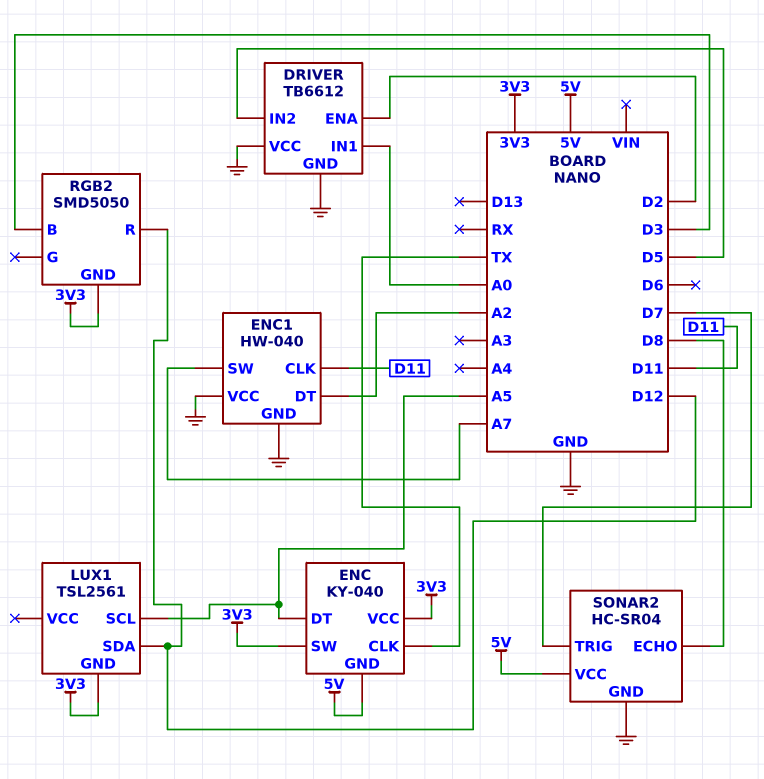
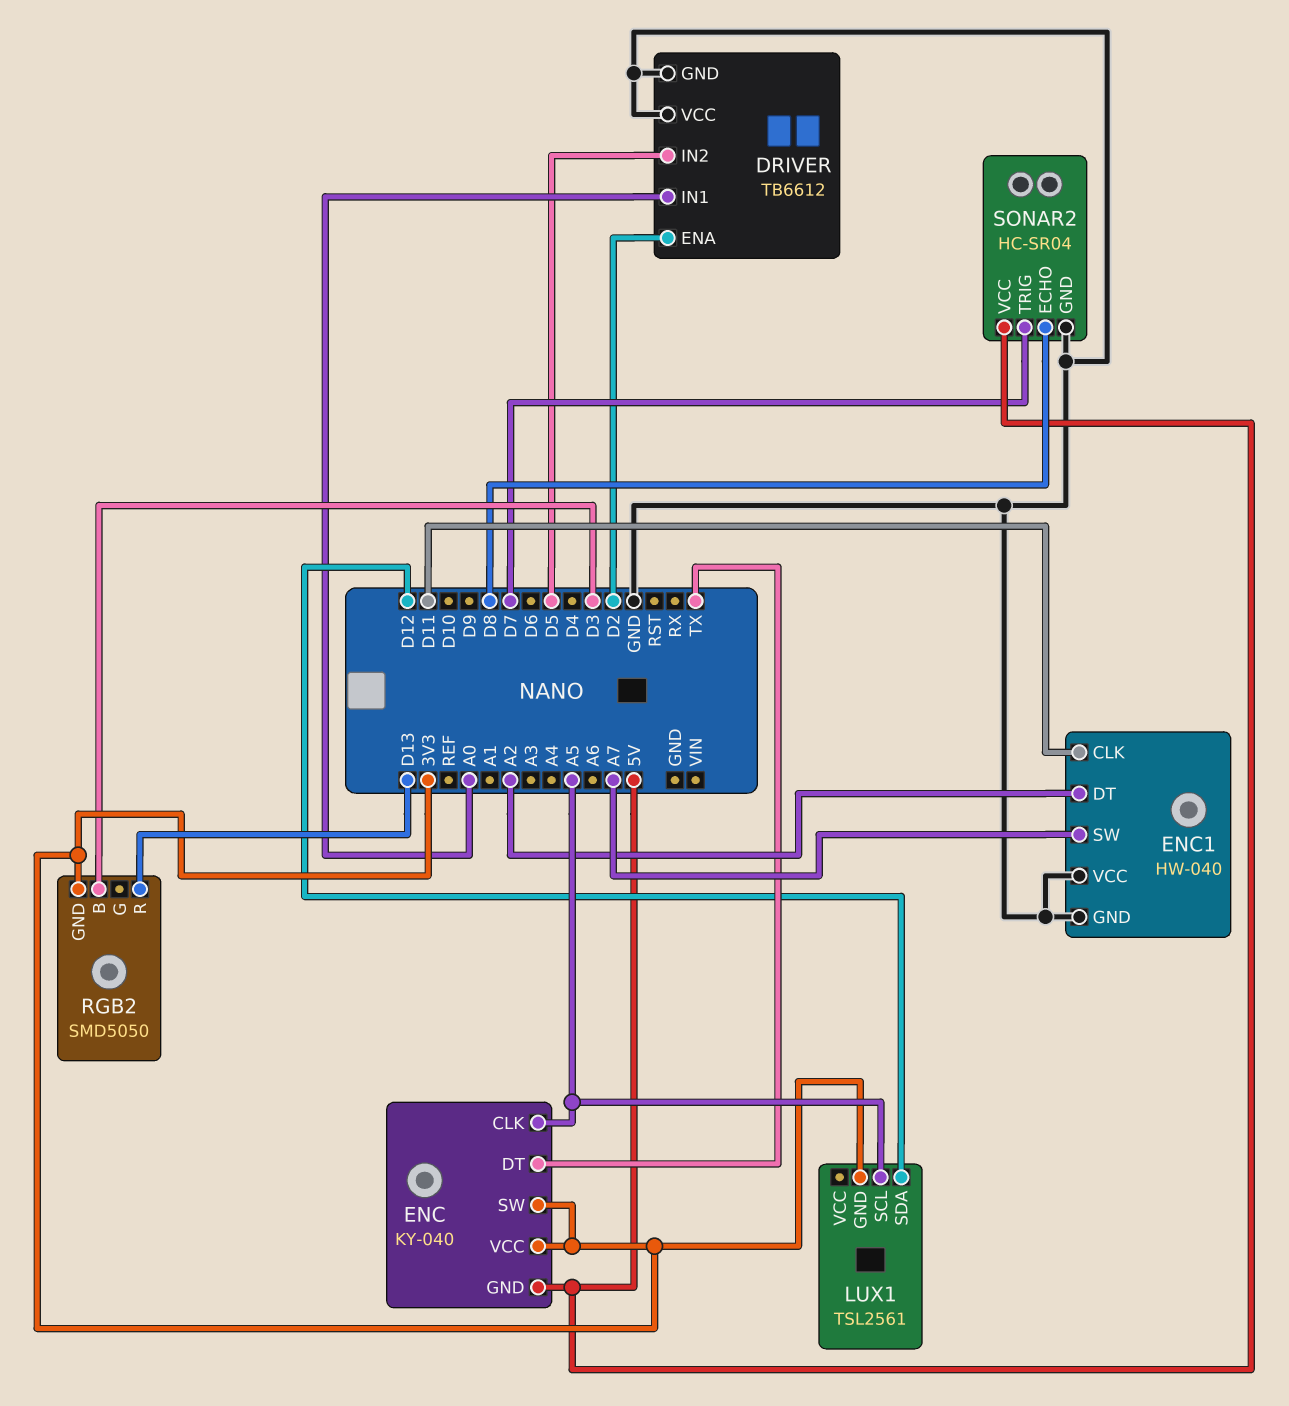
ENC pin CLK: TX -> A5
ENC pin DT: A5 -> TX
RGB2 pin R: D12 -> D13

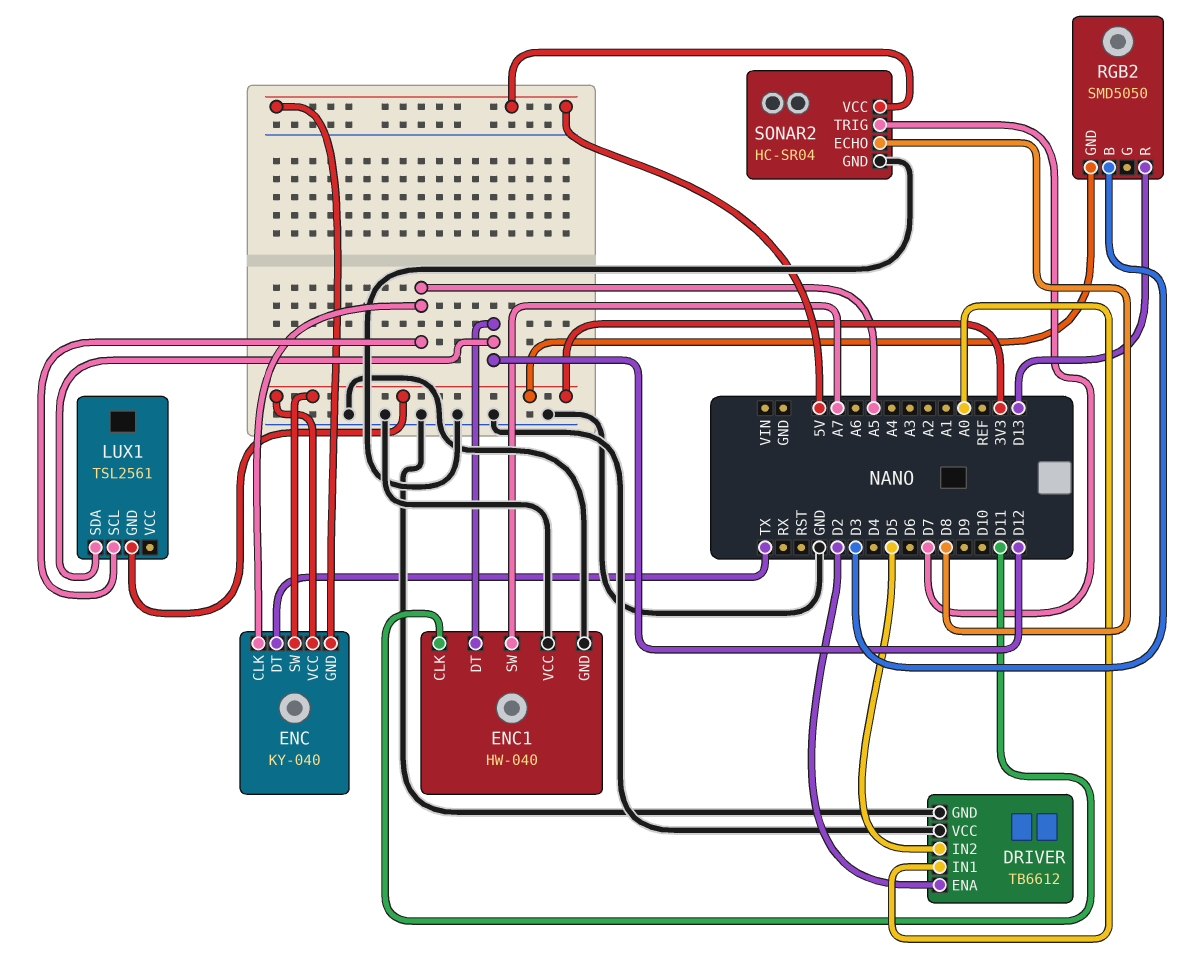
ENC1 pin DT: A2 -> D12

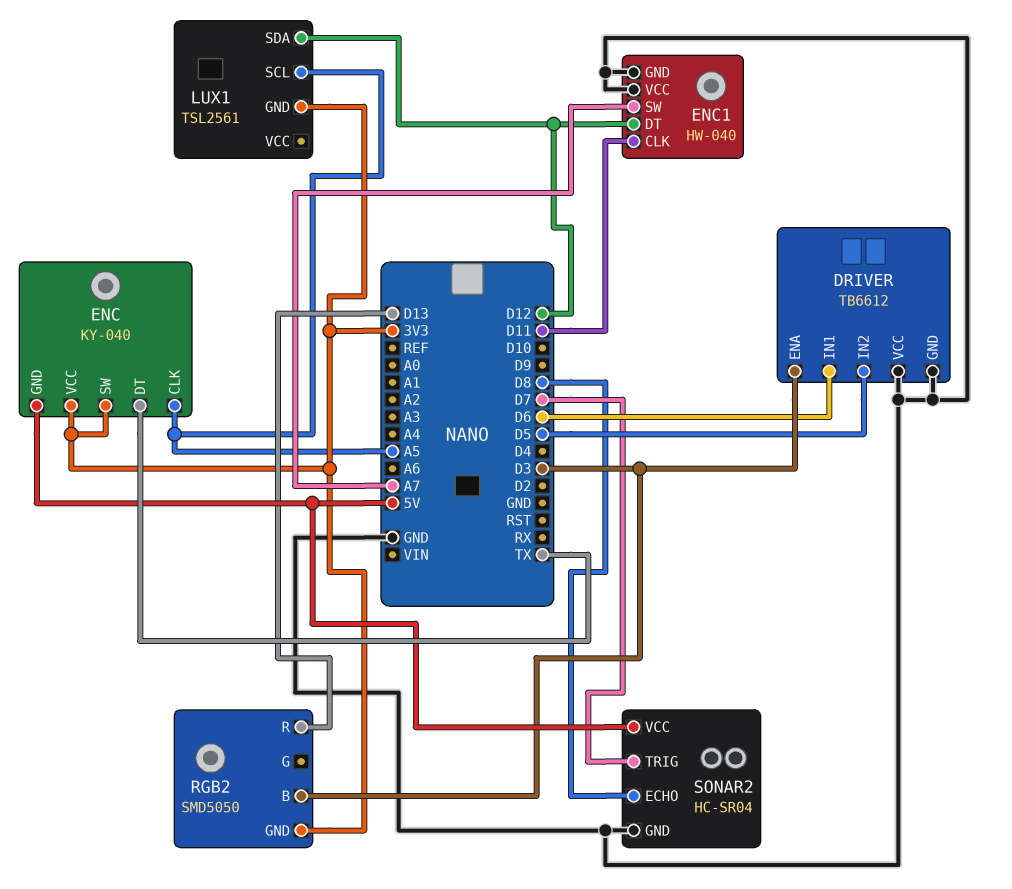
DRIVER pin ENA: D2 -> D3
DRIVER pin IN1: A0 -> D6

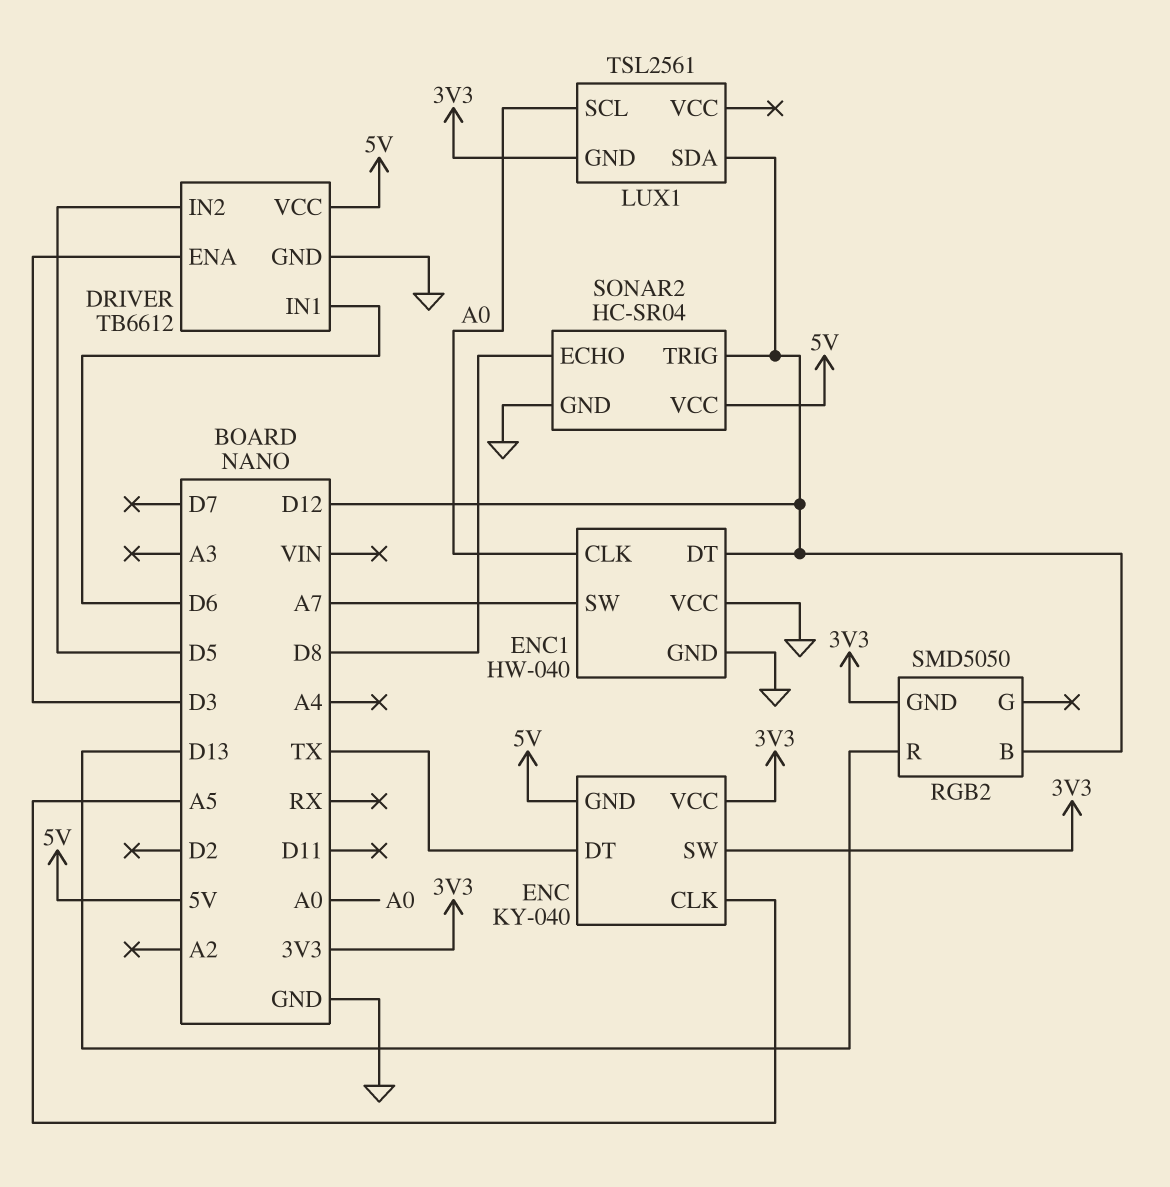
DRIVER pin VCC: GND -> 5V
ENC1 pin CLK: D11 -> A0
LUX1 pin SCL: A5 -> A0
RGB2 pin B: D3 -> D12
SONAR2 pin TRIG: D7 -> D12

